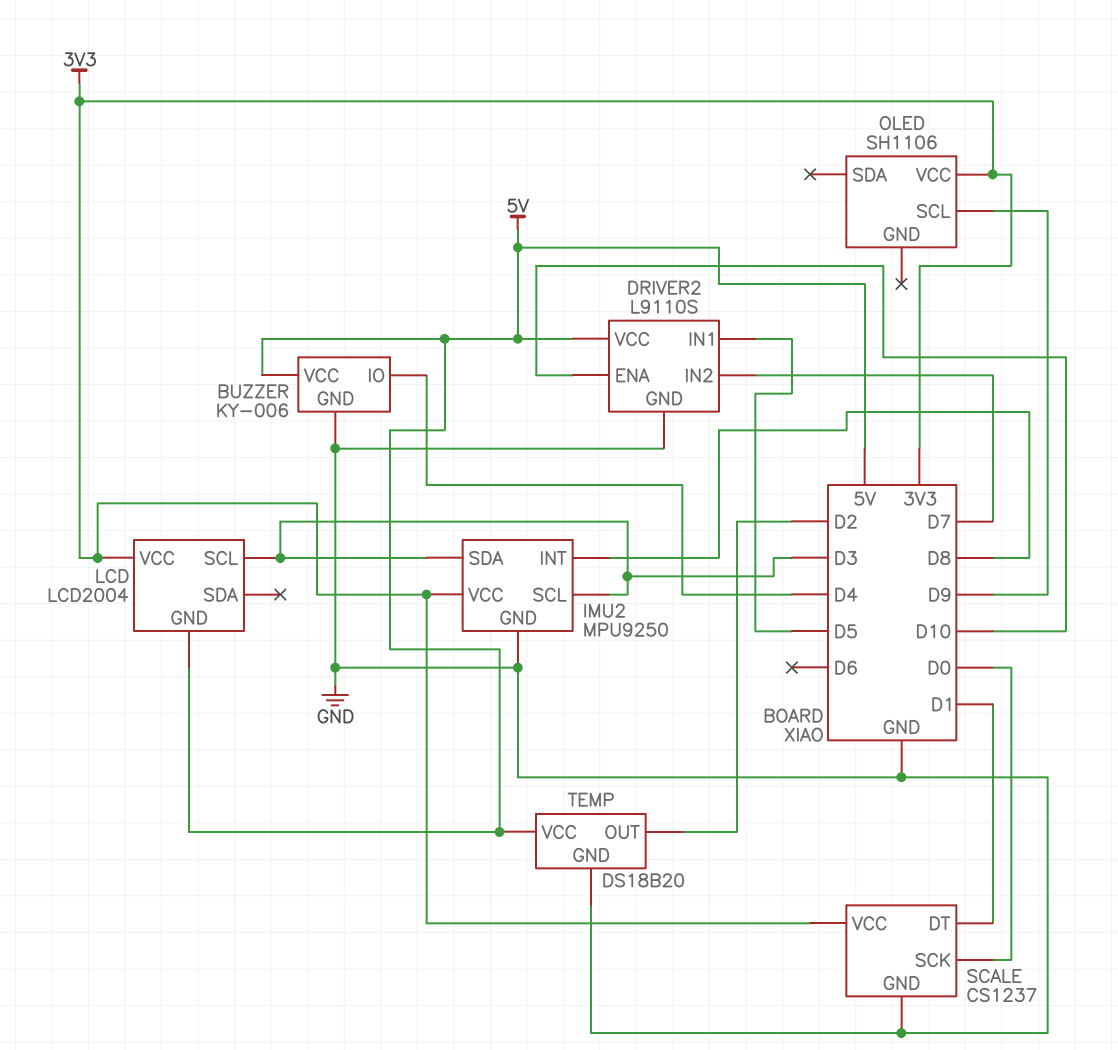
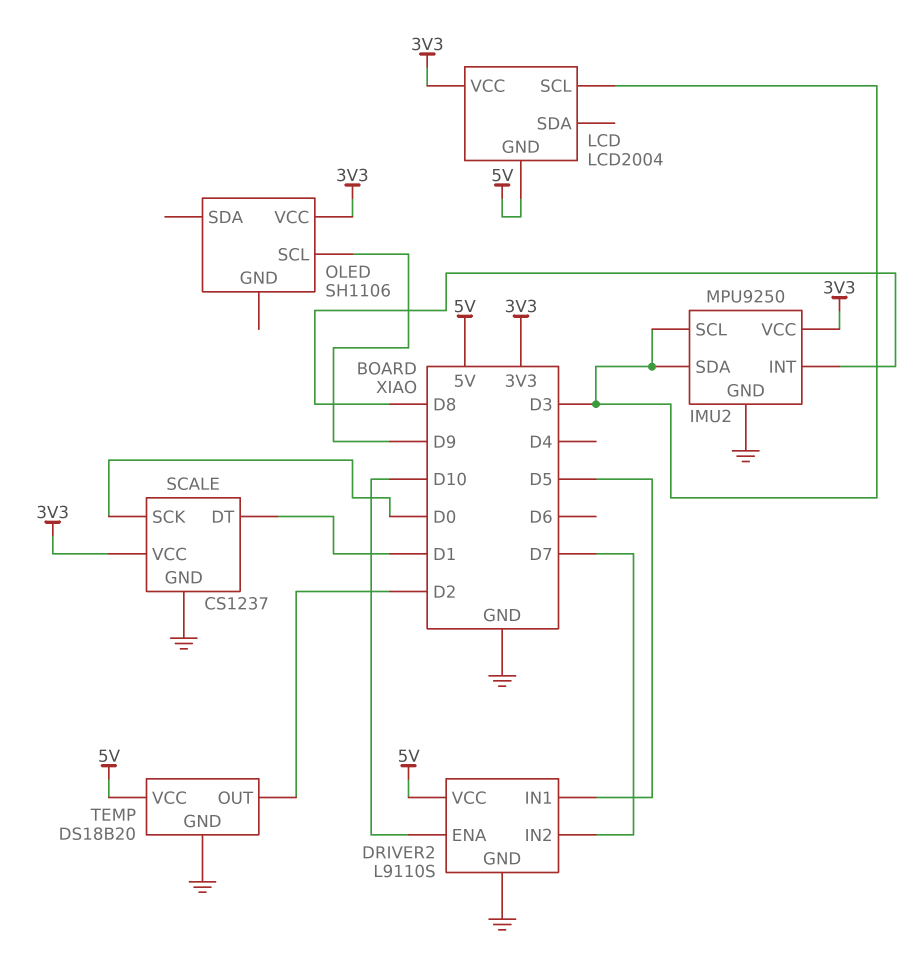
BUZZER: KY-006 -> none
BUZZER pin GND: GND -> none
BUZZER pin IO: D4 -> none
BUZZER pin VCC: 5V -> none

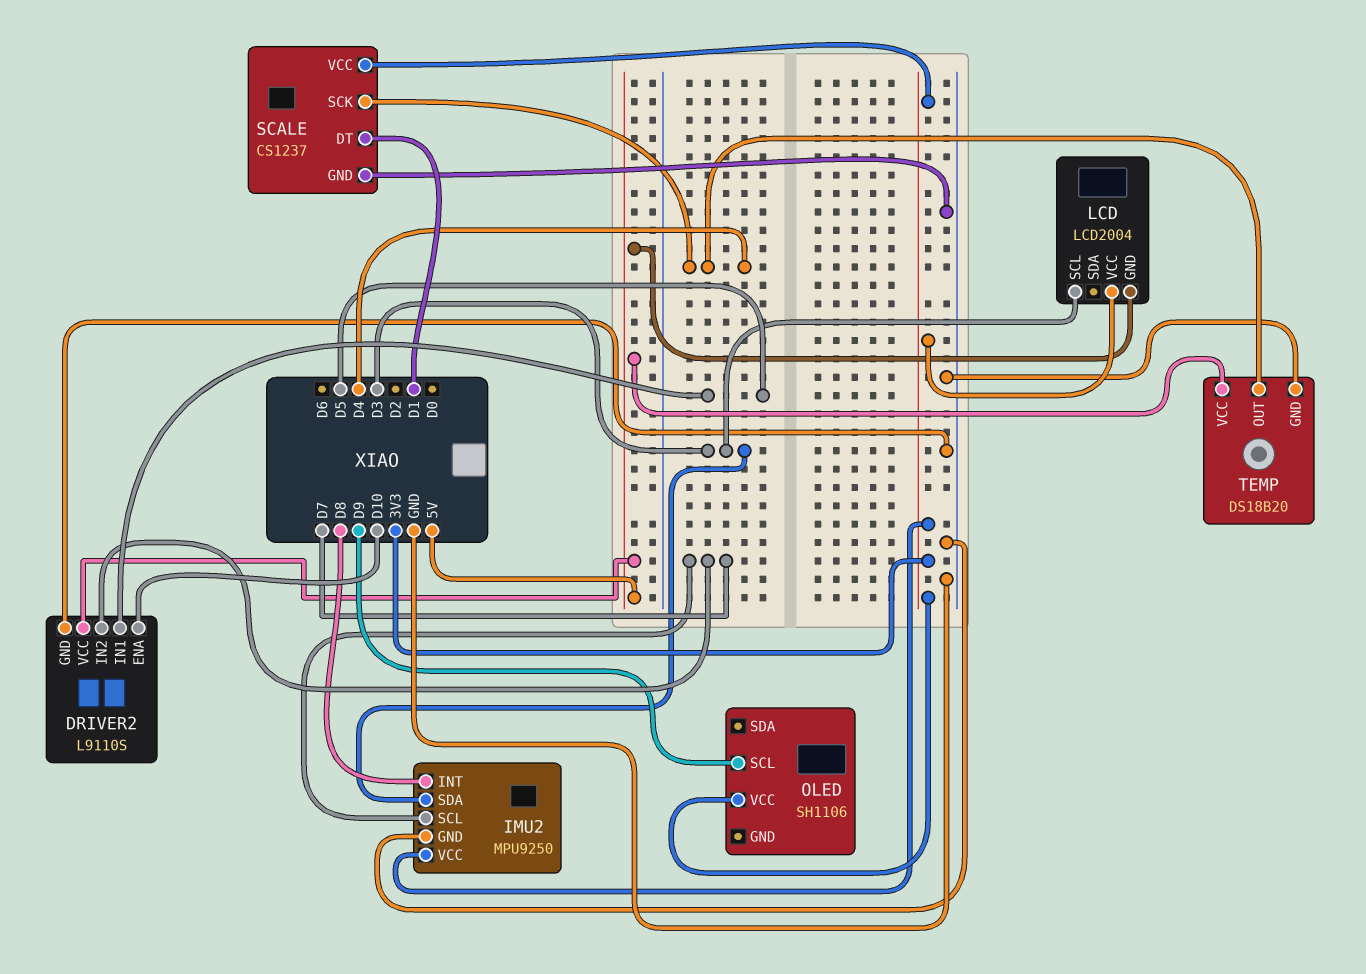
IMU2 pin SCL: D3 -> D7
SCALE pin SCK: D0 -> D4
TEMP pin OUT: D2 -> D4

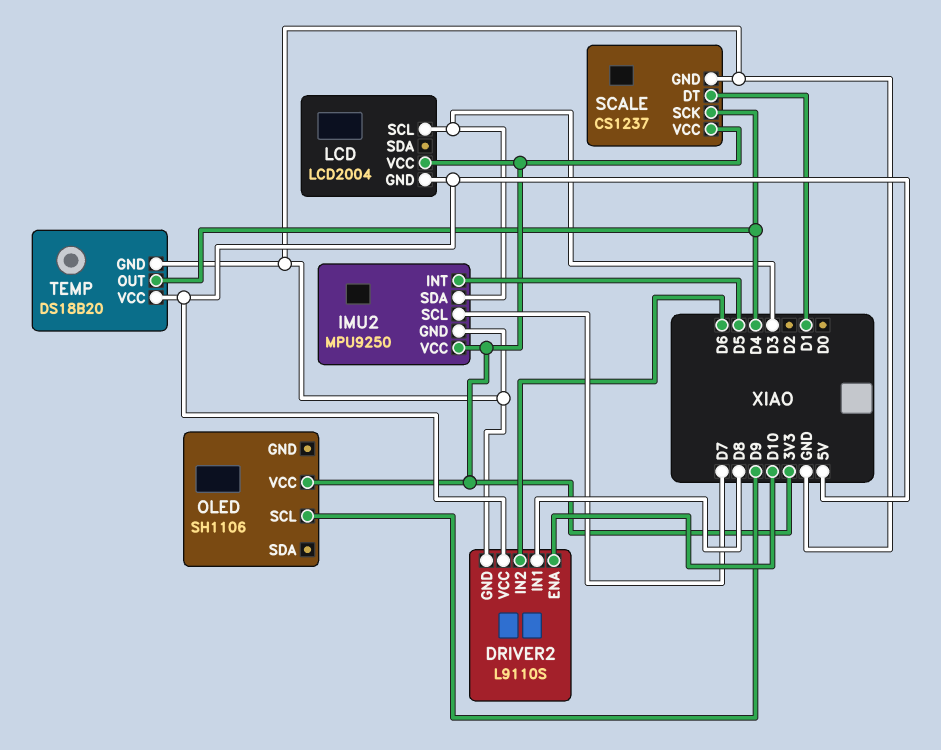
DRIVER2 pin IN1: D5 -> D8
DRIVER2 pin IN2: D7 -> D6
IMU2 pin INT: D8 -> D5

